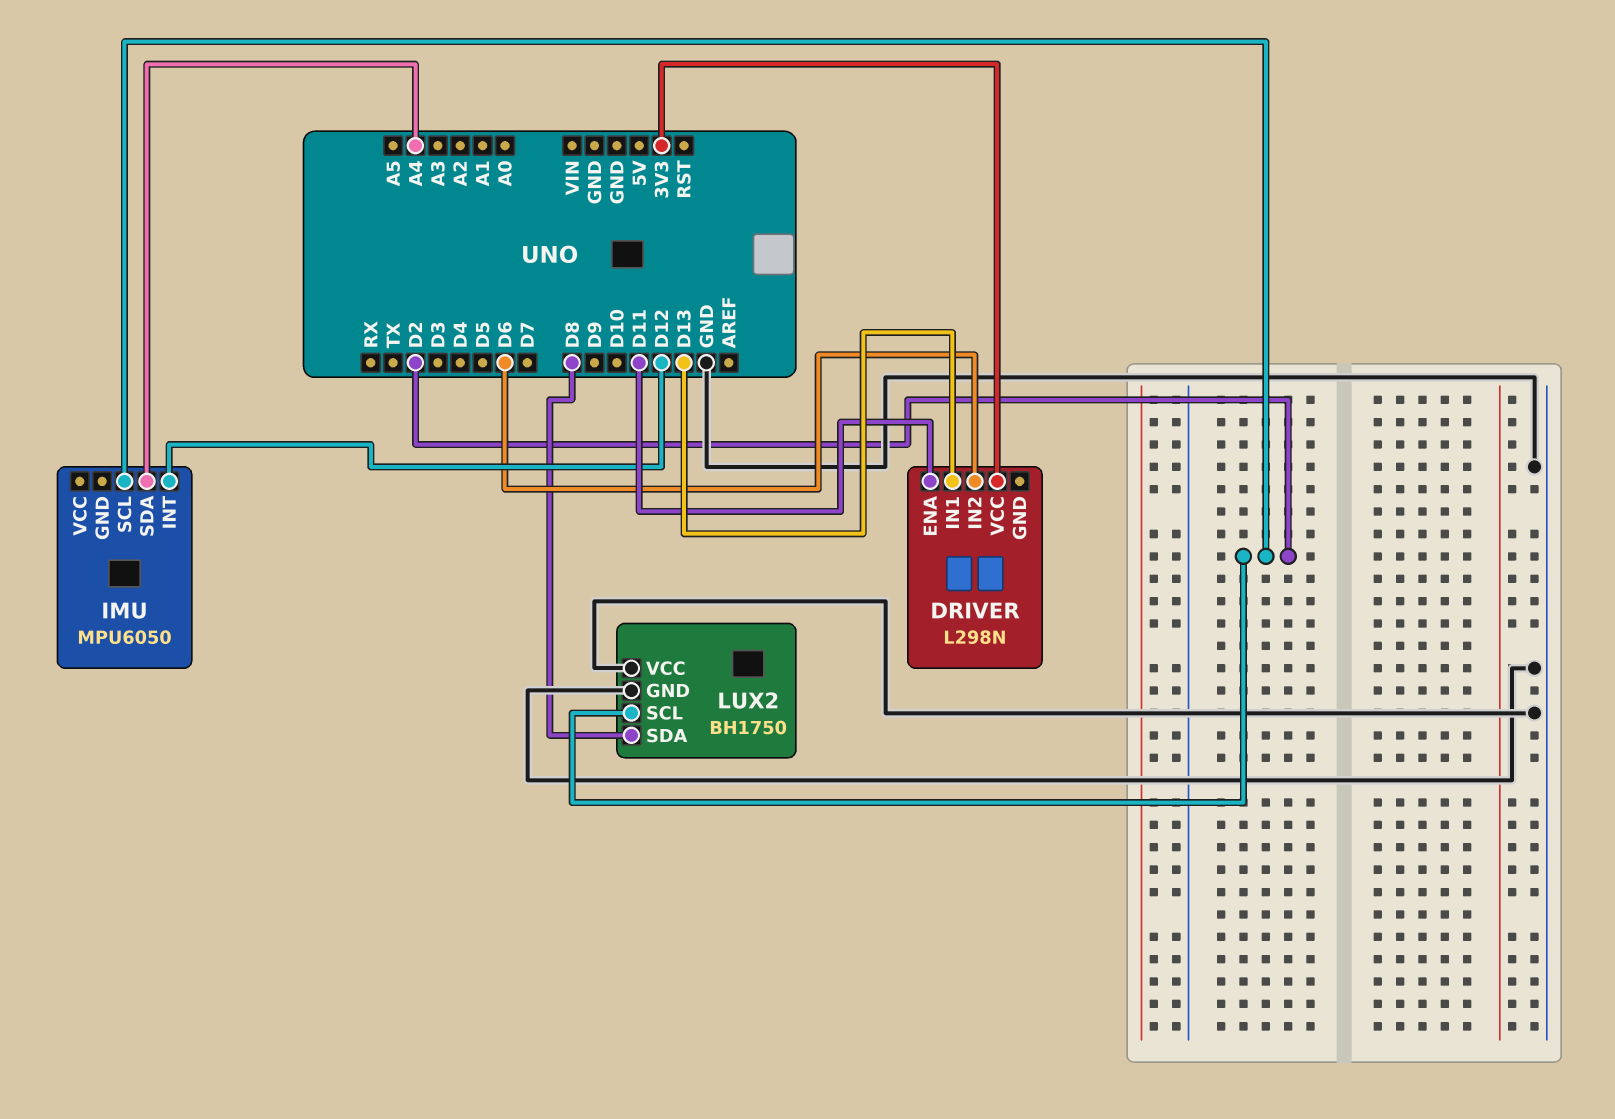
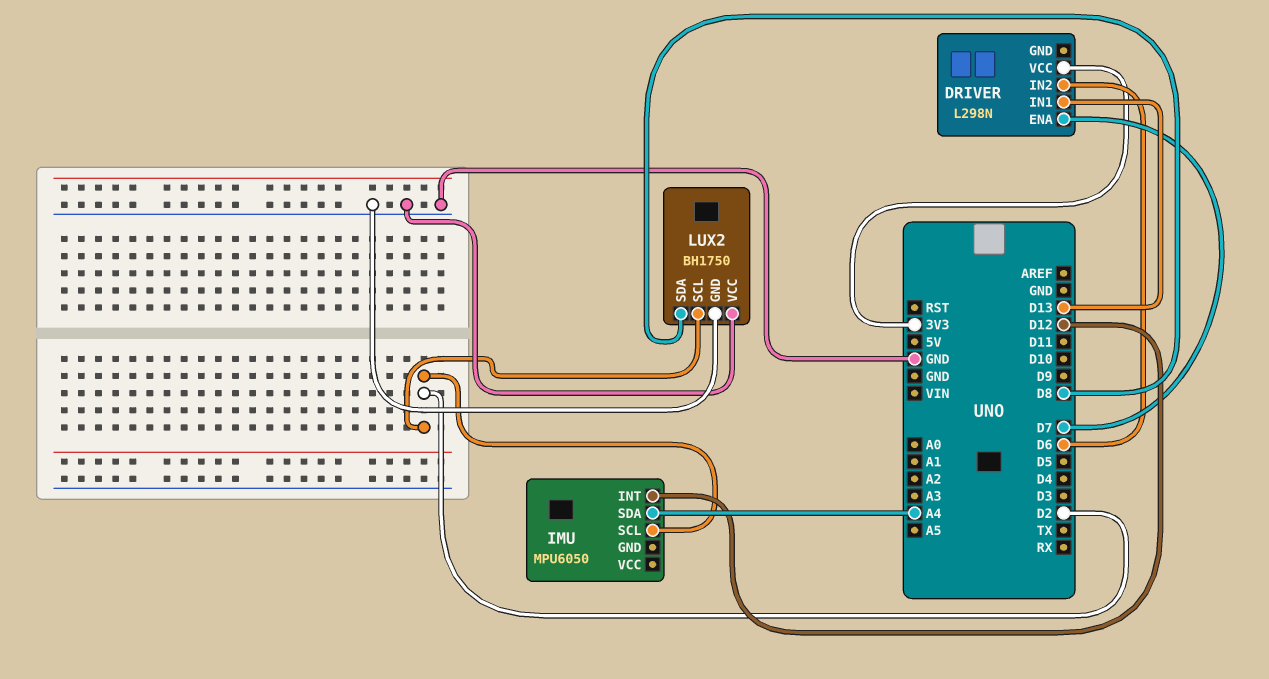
DRIVER pin ENA: D11 -> D7

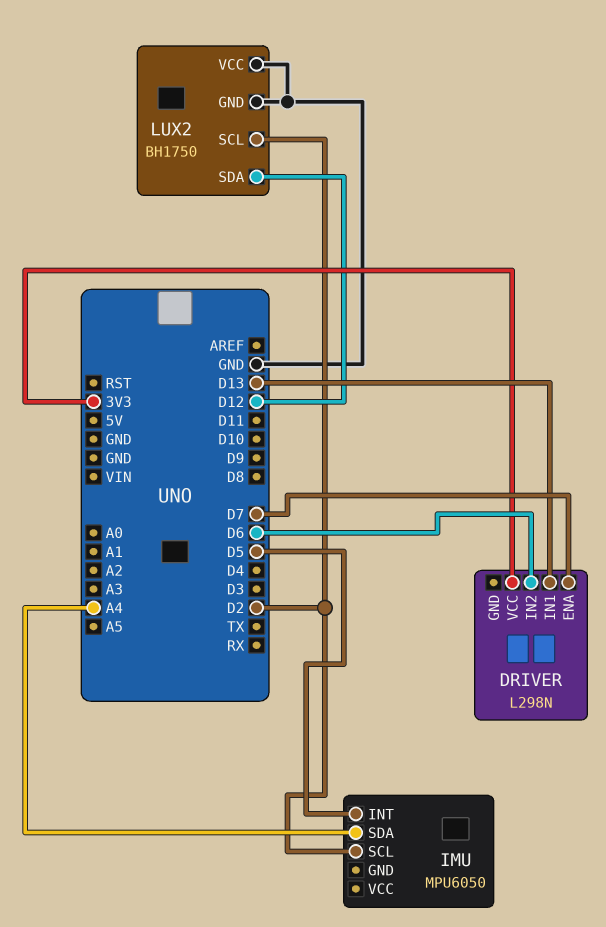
IMU pin INT: D12 -> D5
LUX2 pin SDA: D8 -> D12

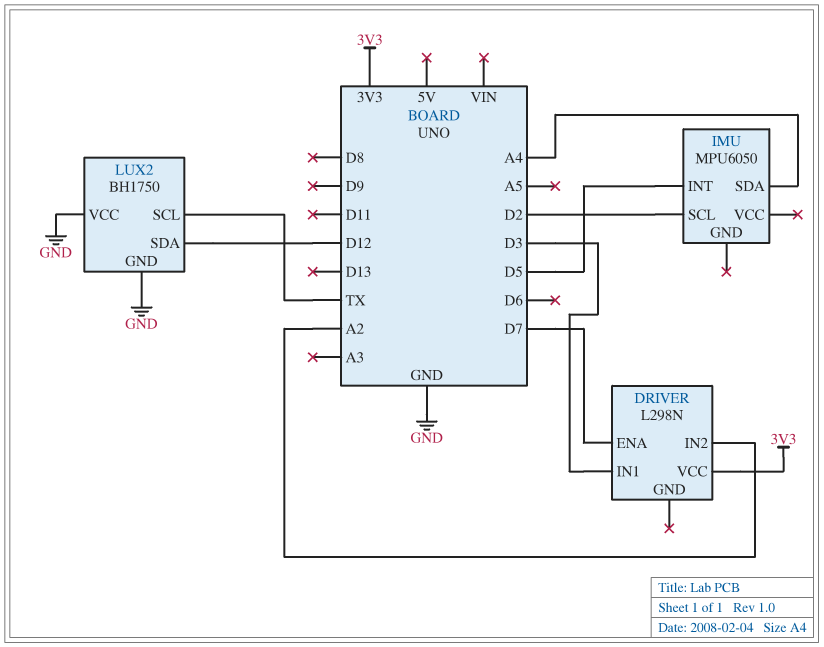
DRIVER pin IN1: D13 -> D3
DRIVER pin IN2: D6 -> A2
LUX2 pin SCL: D2 -> TX

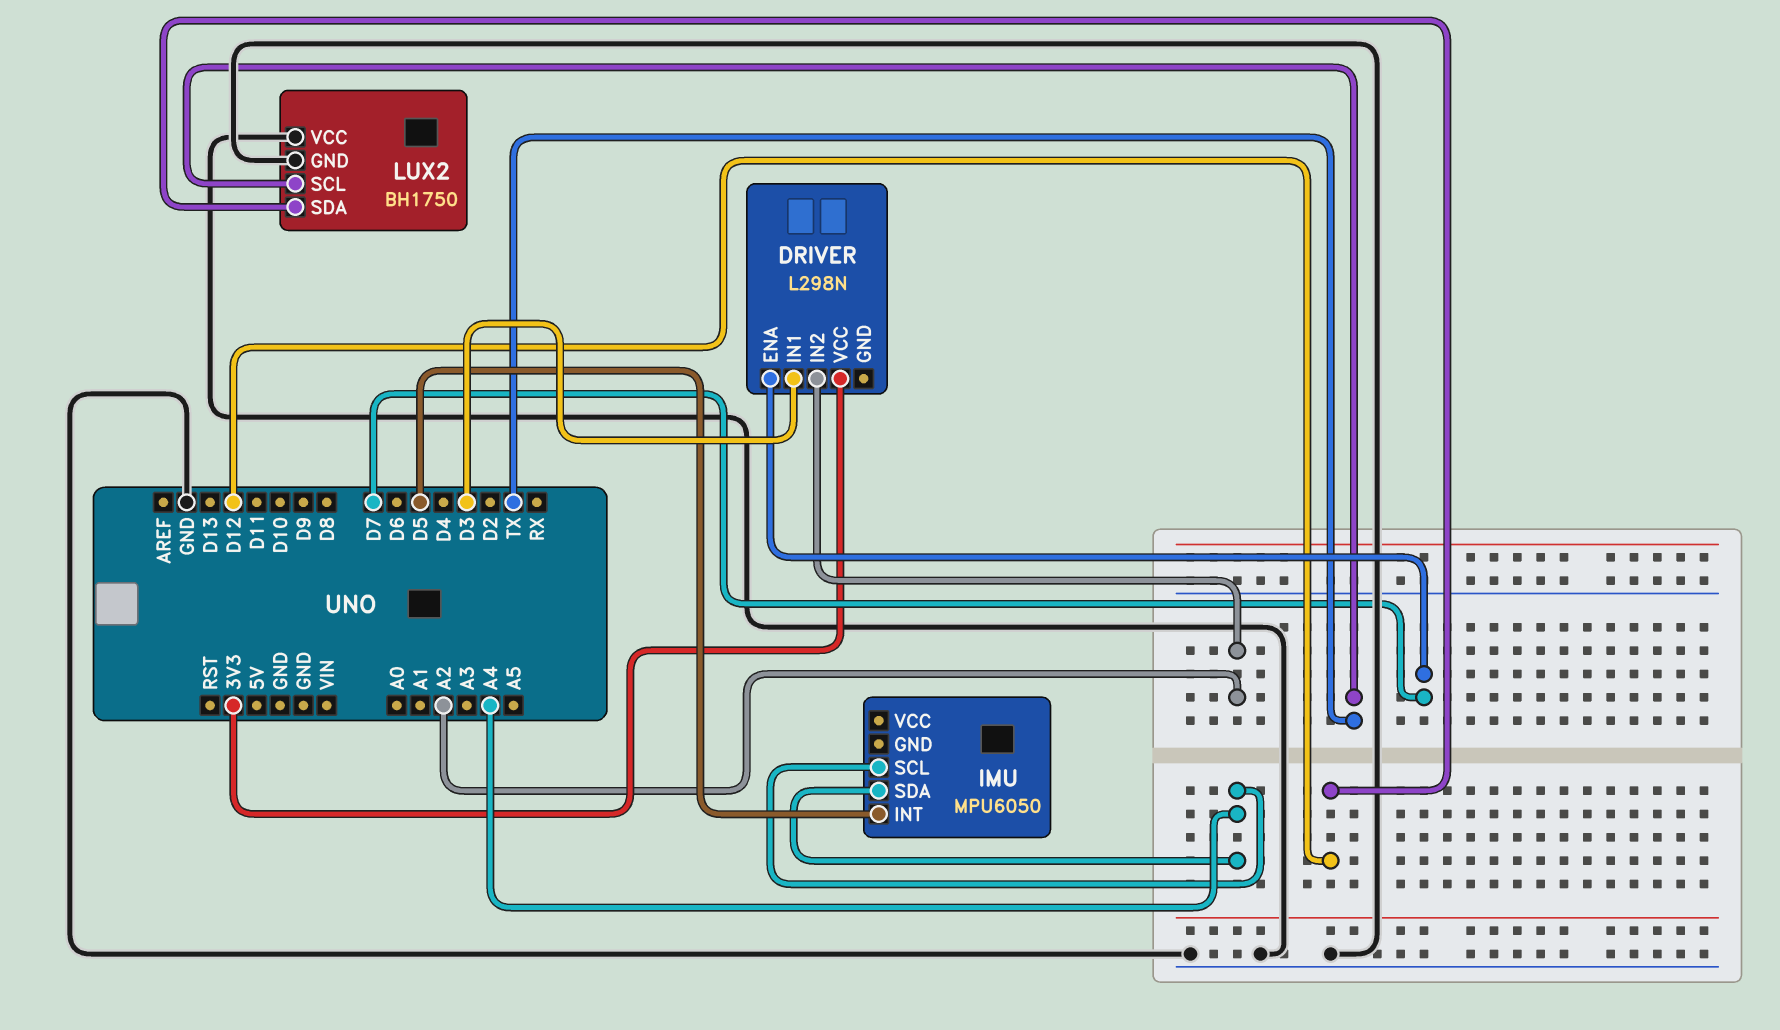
IMU pin SCL: D2 -> A4

